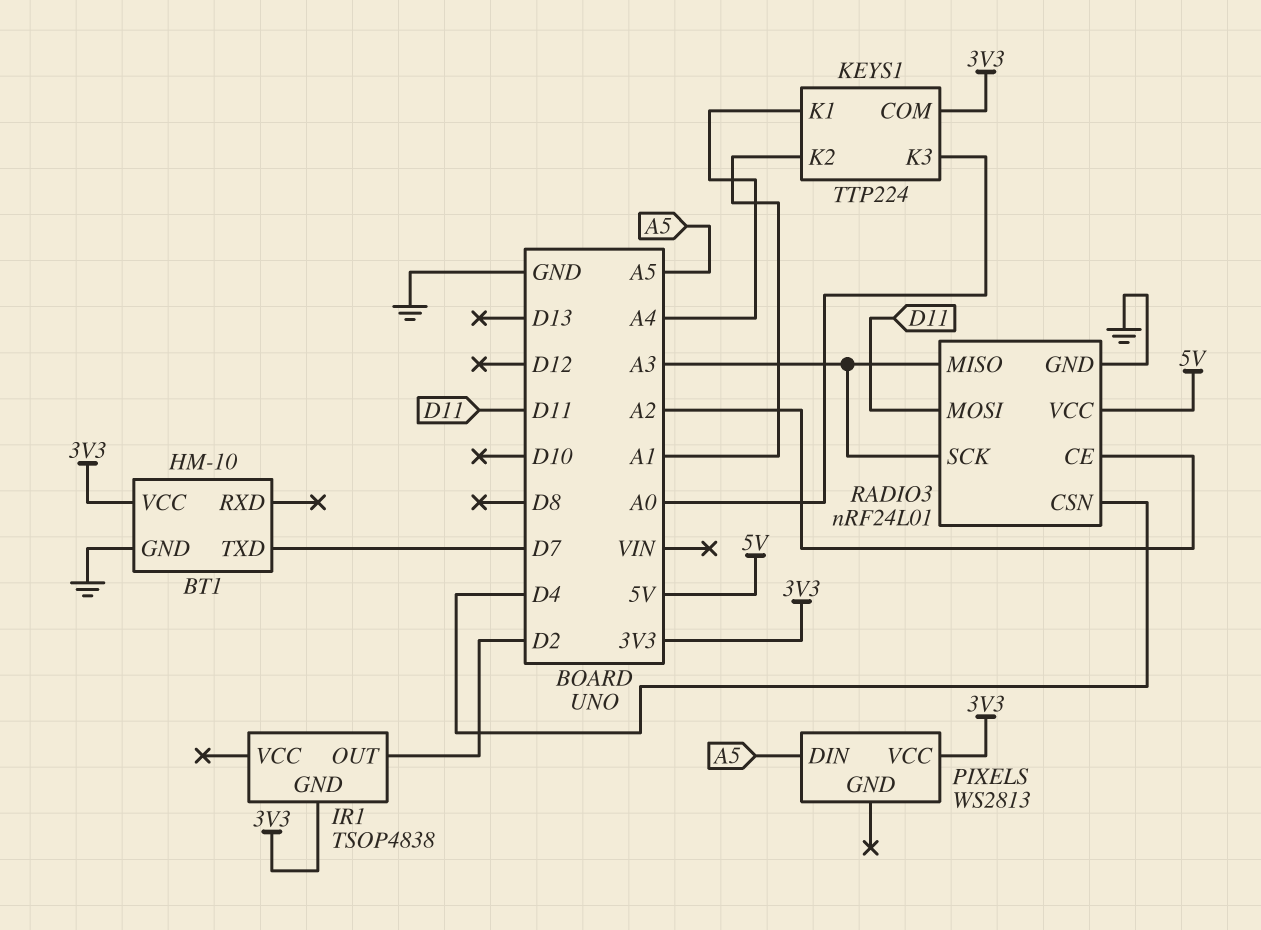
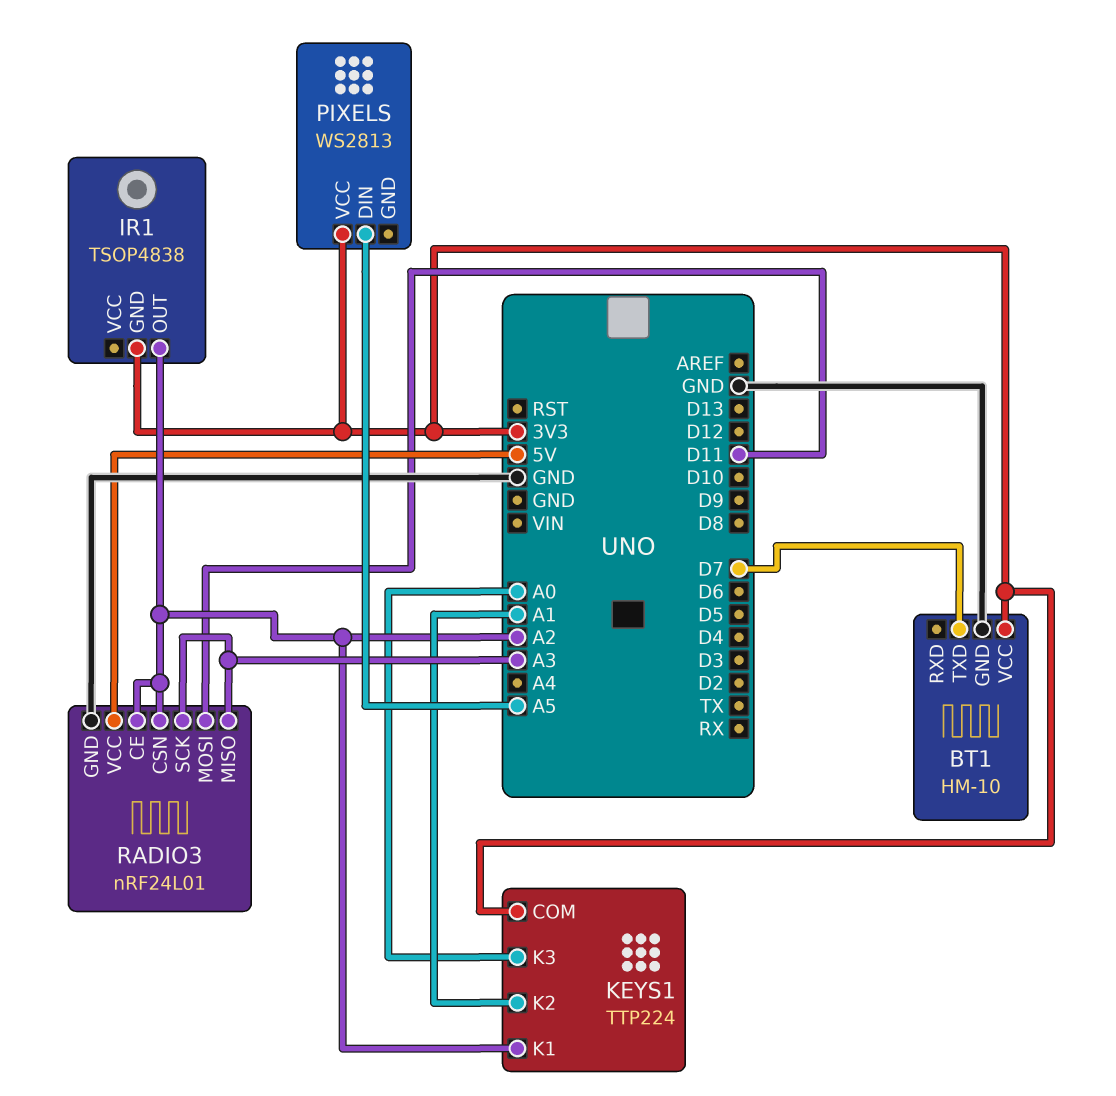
IR1 pin OUT: D2 -> A2
KEYS1 pin K1: A4 -> A2
RADIO3 pin CSN: D4 -> A2

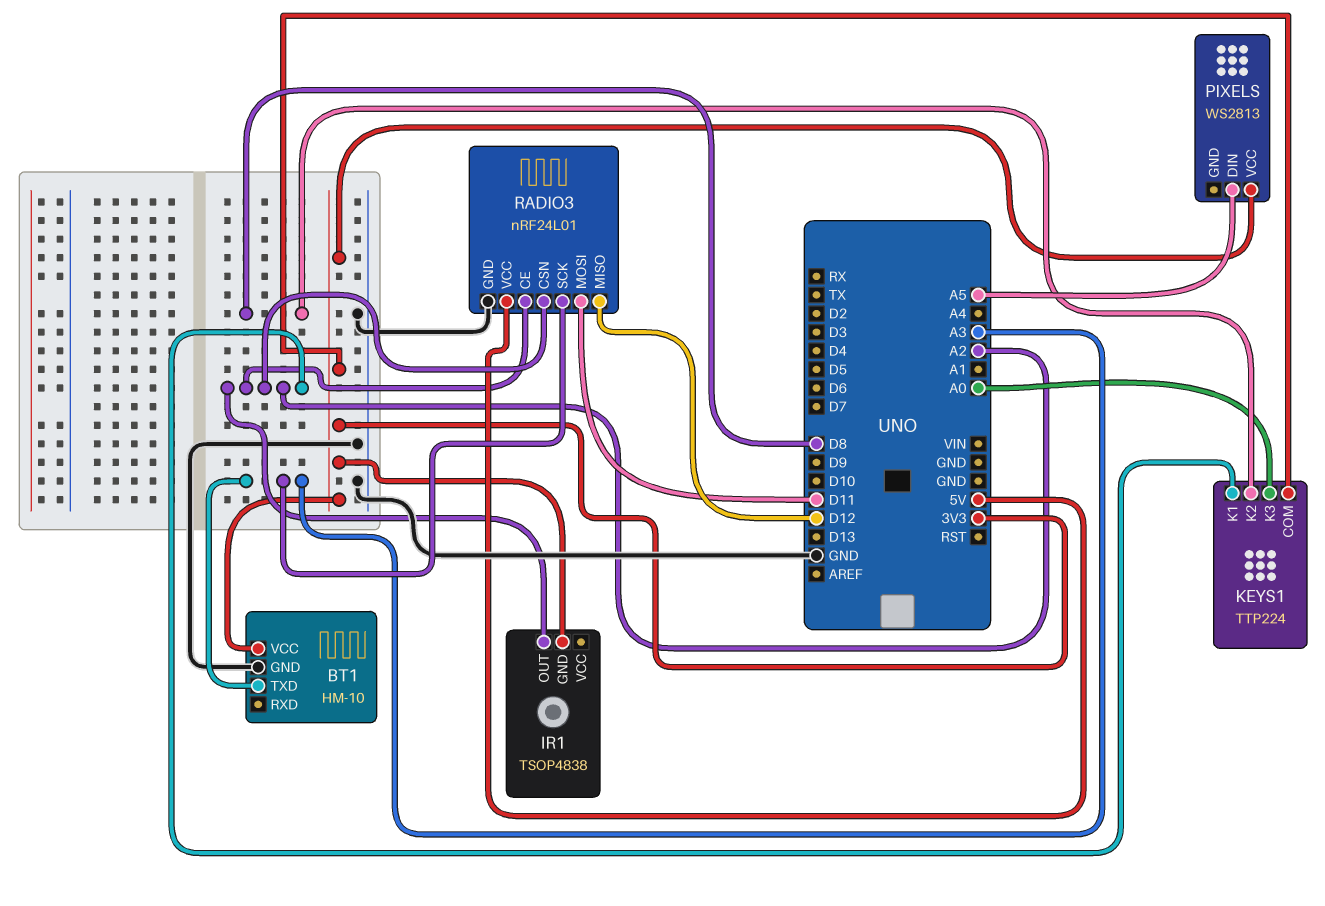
BT1 pin TXD: D7 -> A3
KEYS1 pin K2: A1 -> D8
RADIO3 pin MISO: A3 -> D12

